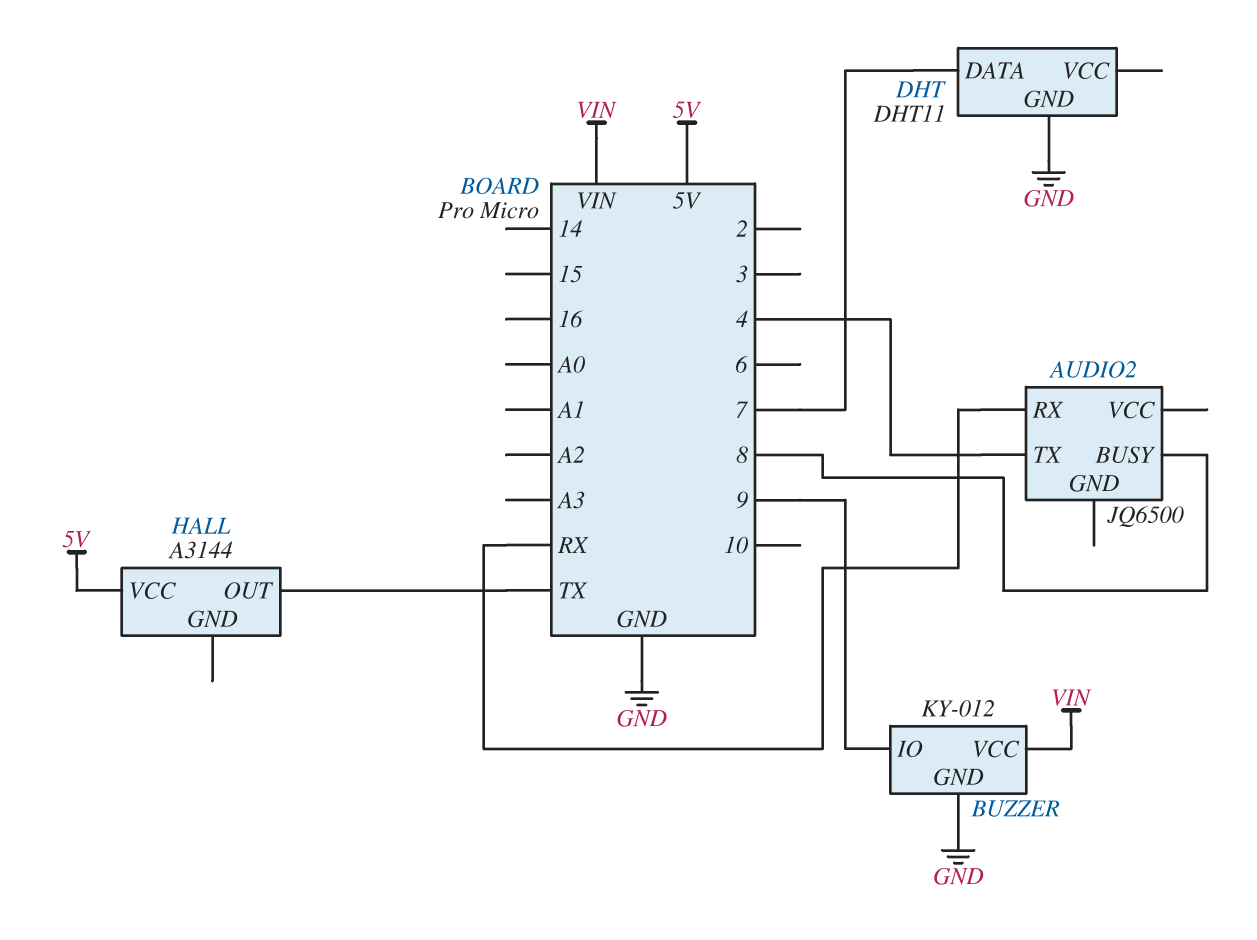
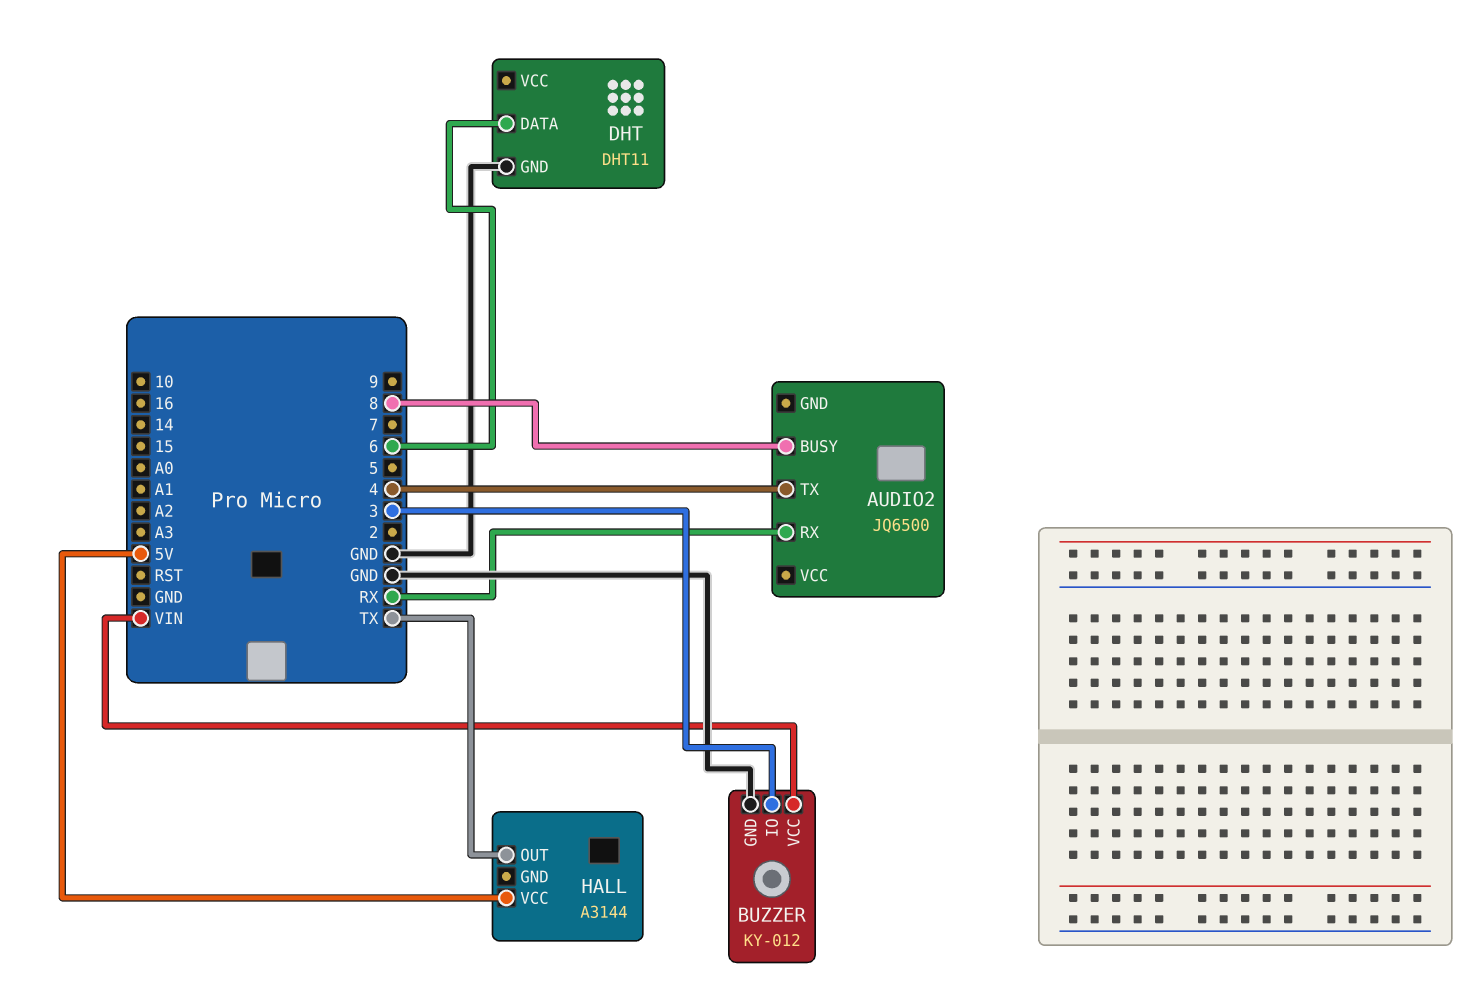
BUZZER pin IO: 9 -> 3
DHT pin DATA: 7 -> 6

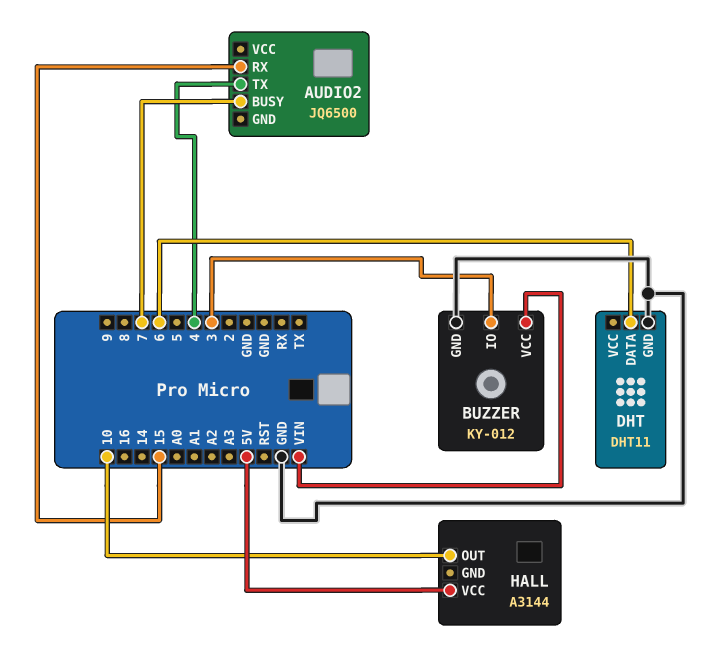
AUDIO2 pin BUSY: 8 -> 7
AUDIO2 pin RX: RX -> 15
HALL pin OUT: TX -> 10

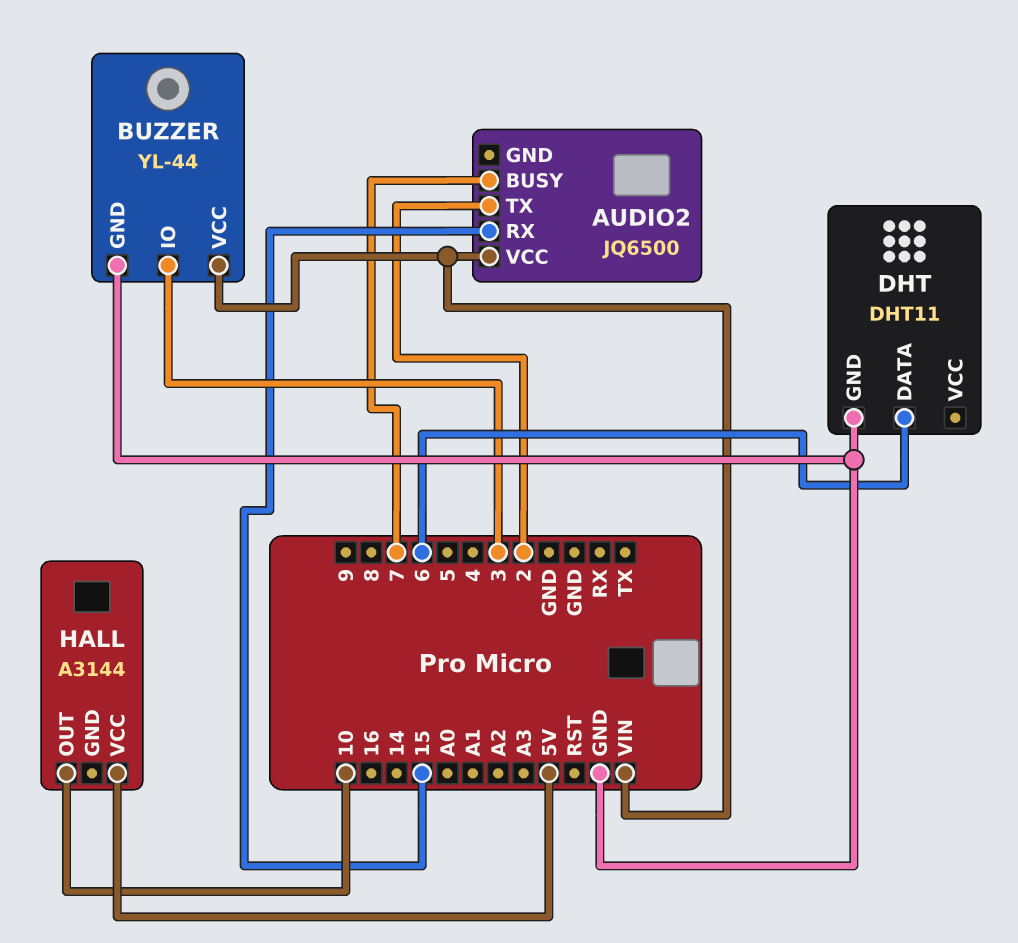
AUDIO2 pin TX: 4 -> 2
AUDIO2 pin VCC: none -> VIN
BUZZER: KY-012 -> YL-44

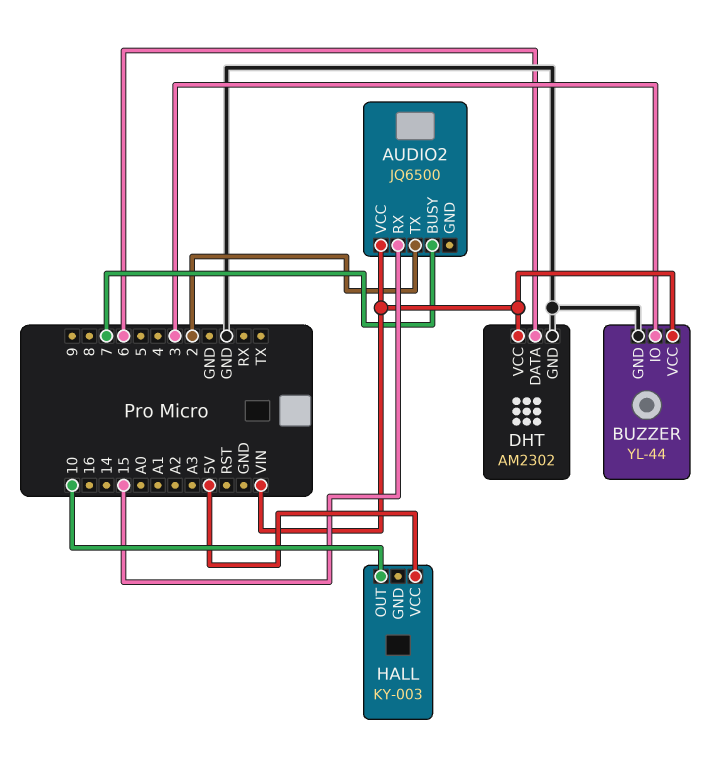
DHT: DHT11 -> AM2302
DHT pin VCC: none -> VIN
HALL: A3144 -> KY-003

